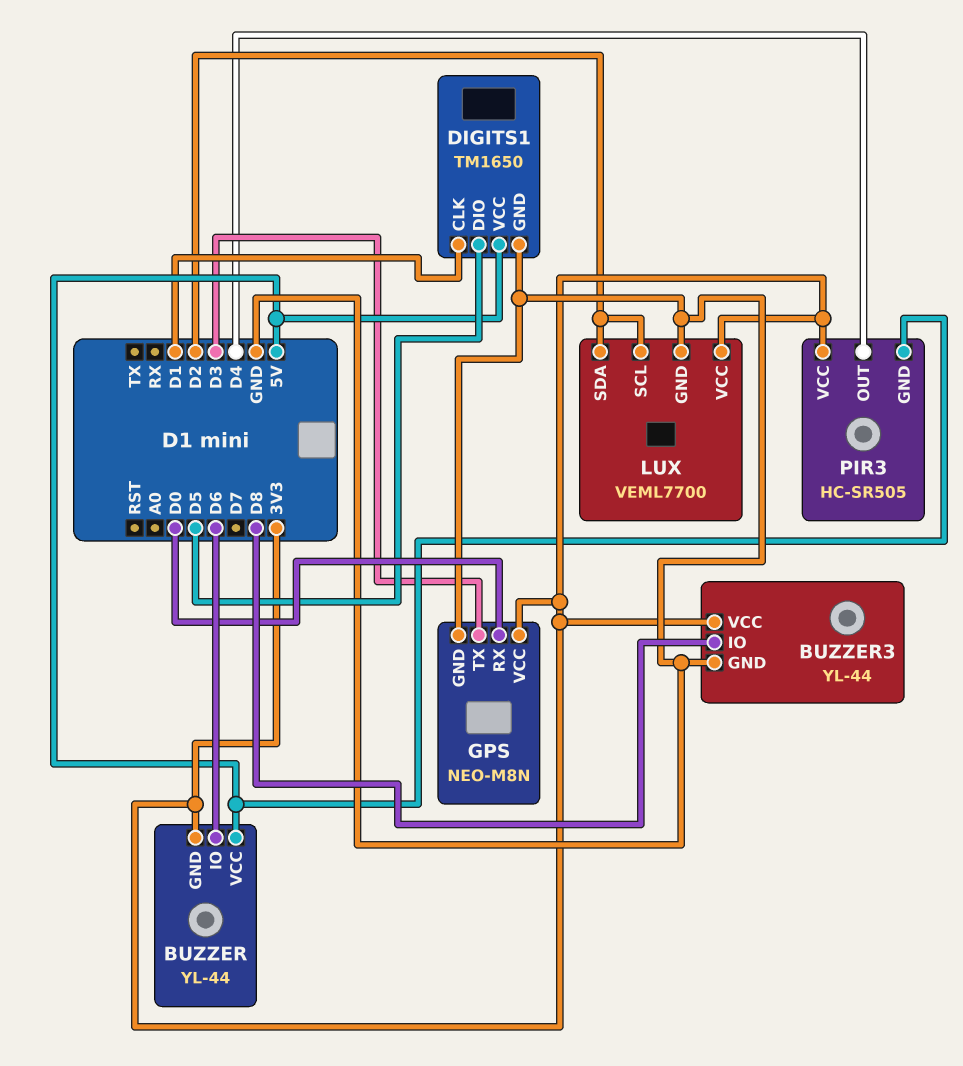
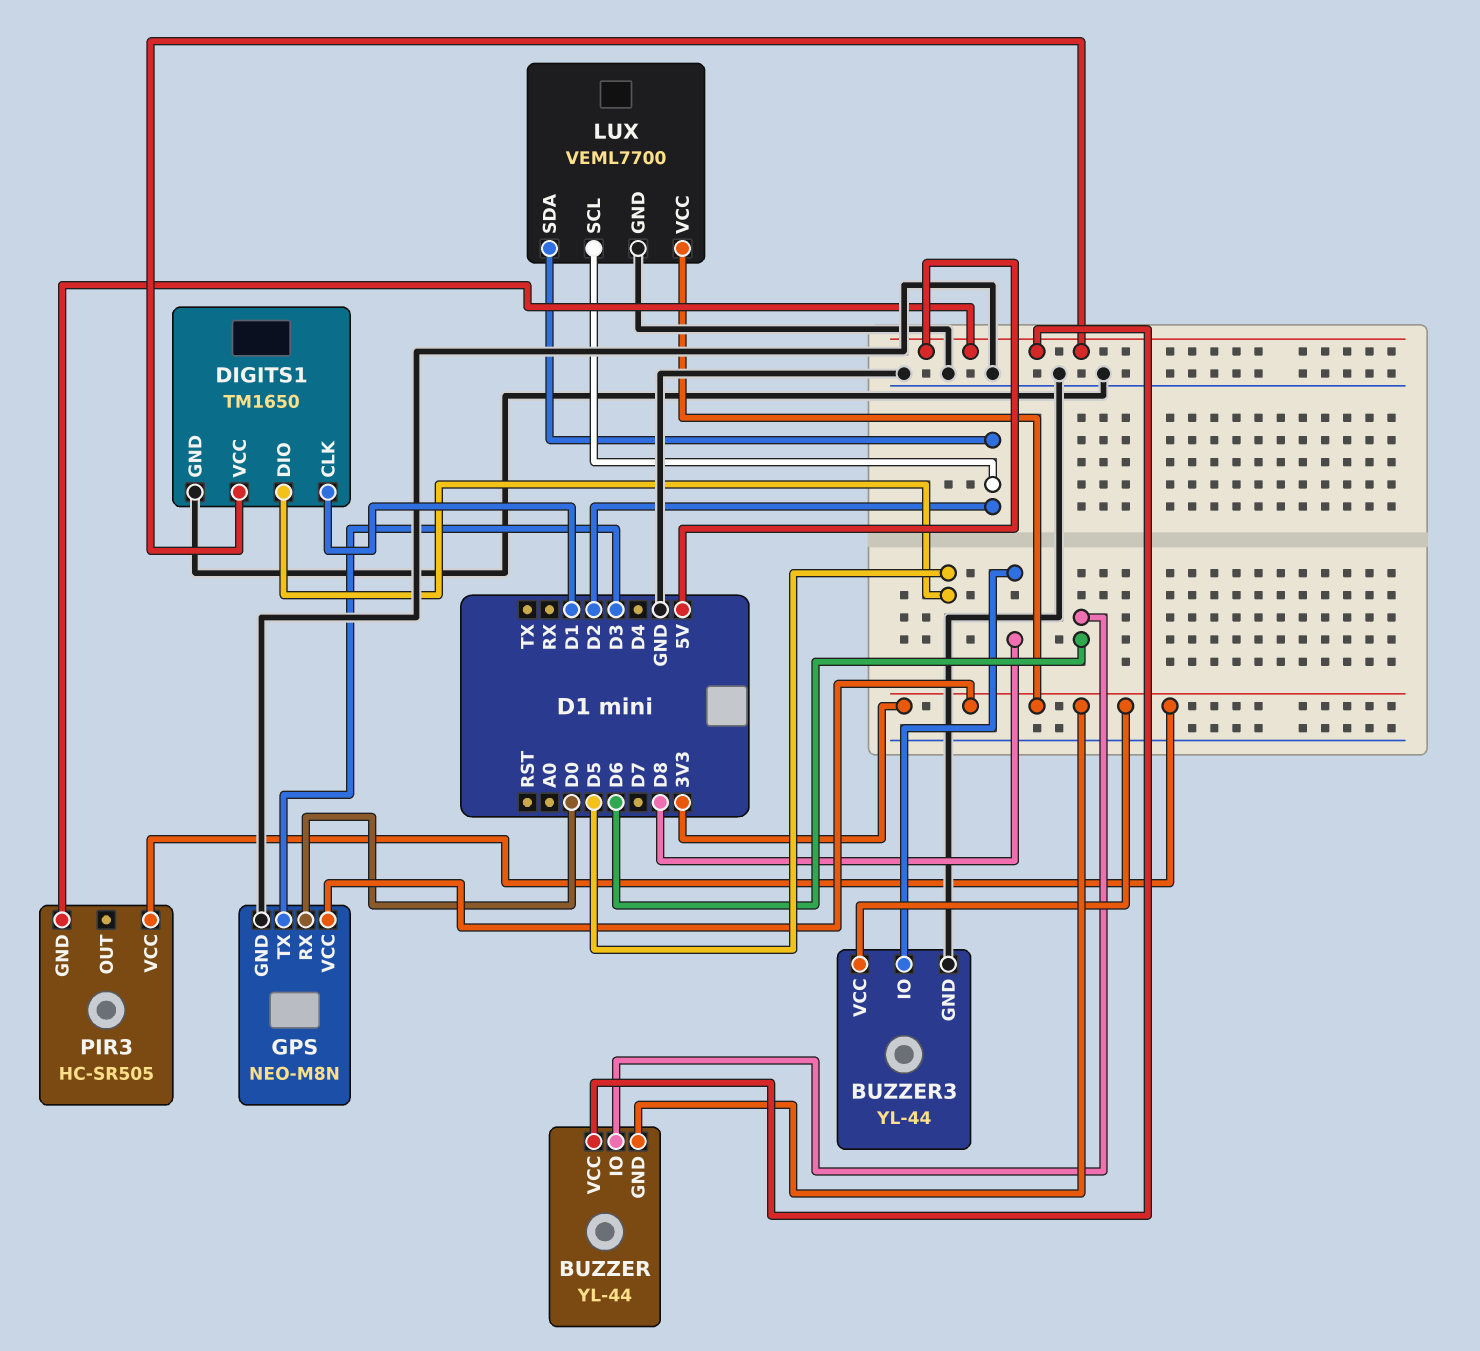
PIR3 pin OUT: D4 -> none

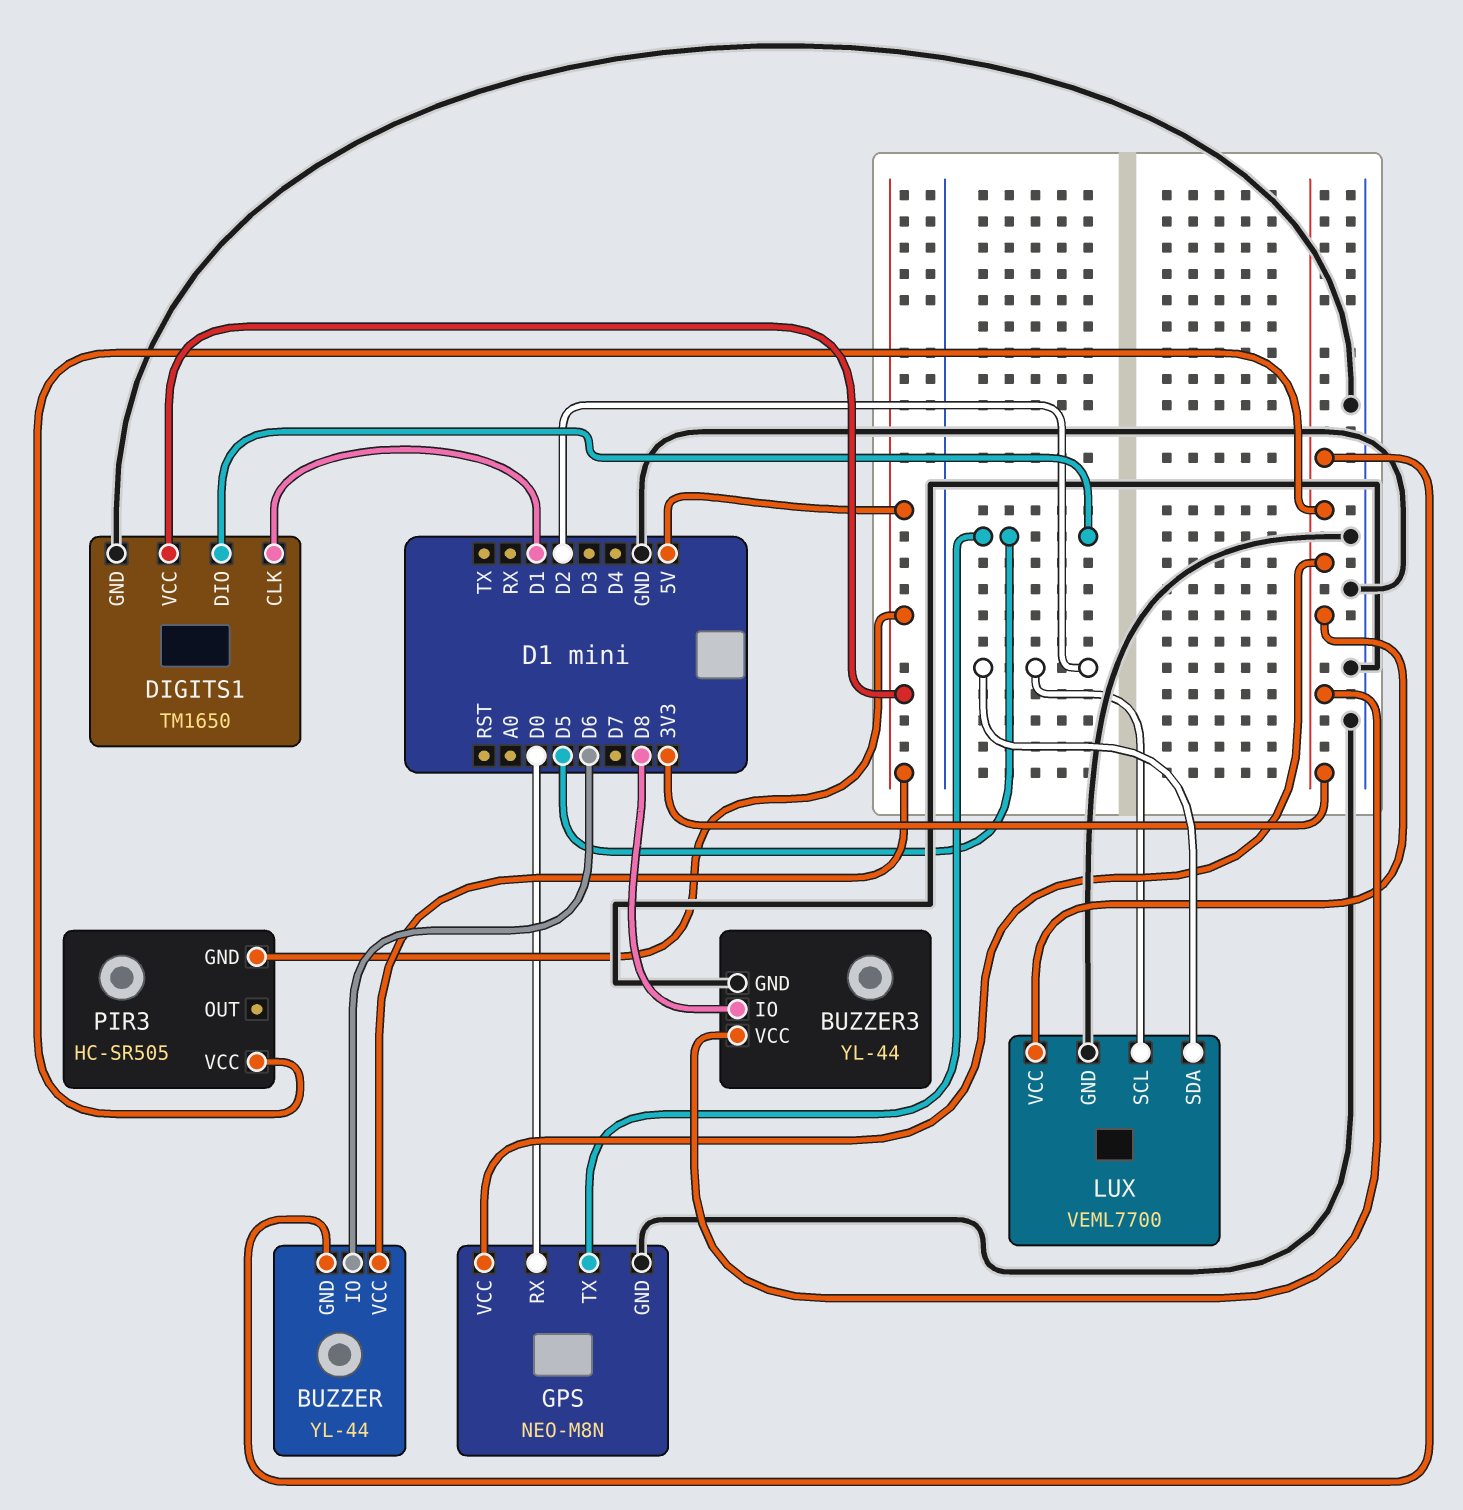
GPS pin TX: D3 -> D5

